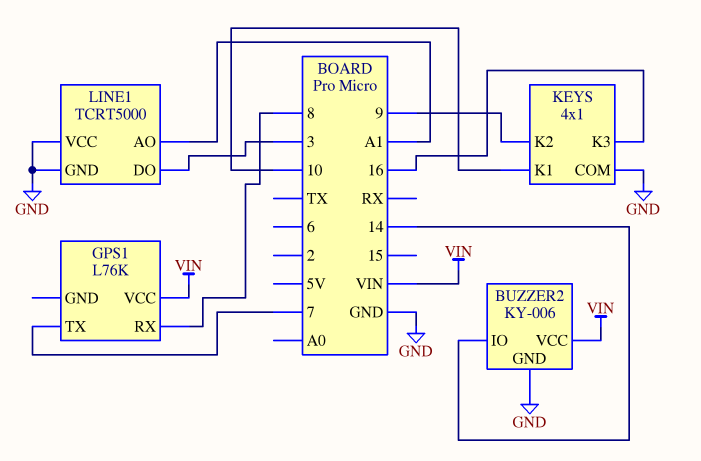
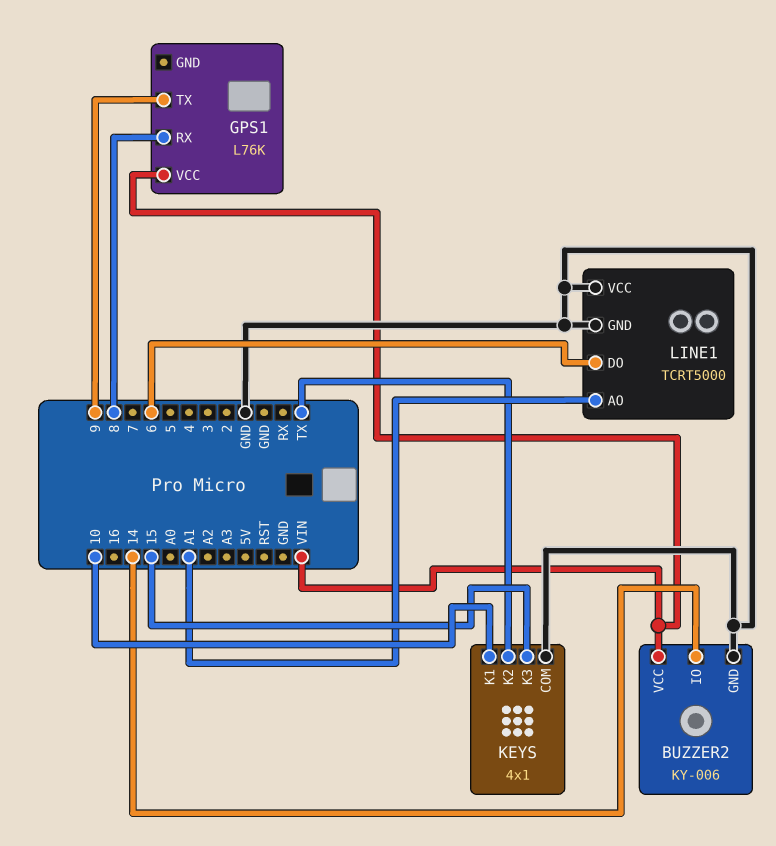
GPS1 pin TX: 7 -> 9
KEYS pin K2: 9 -> TX
KEYS pin K3: 16 -> 15
LINE1 pin DO: 3 -> 6

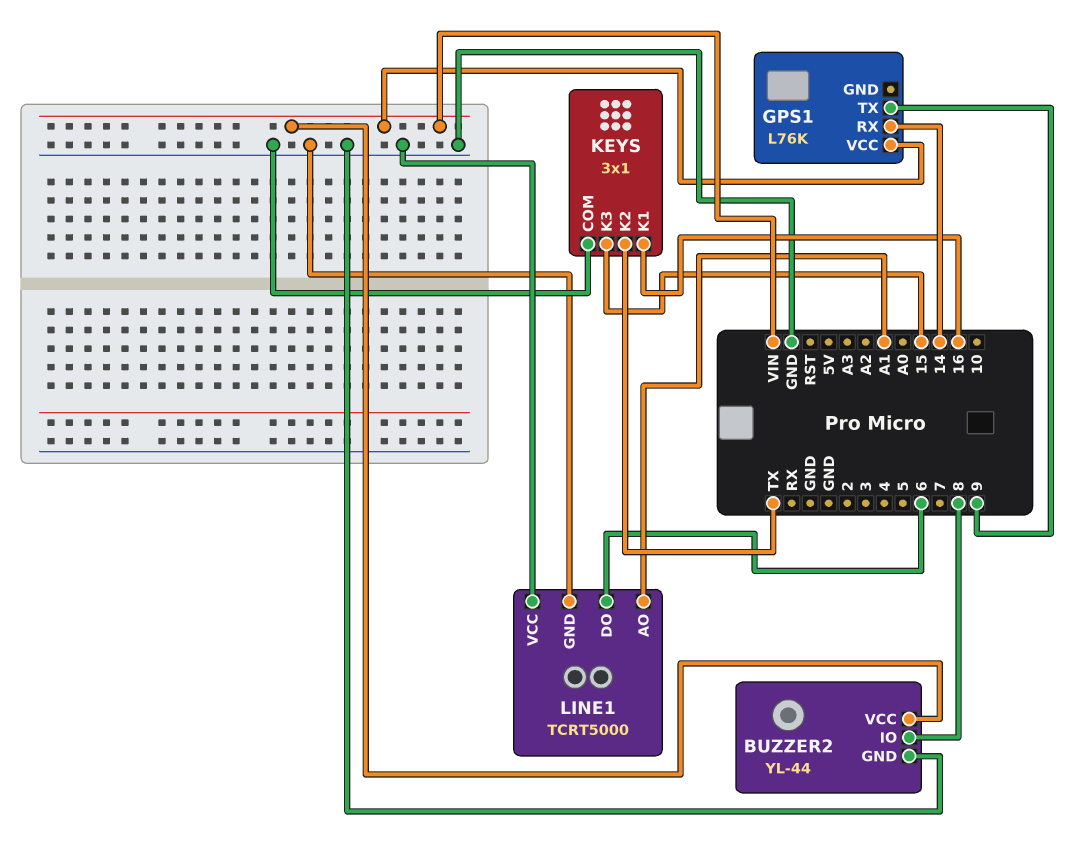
BUZZER2: KY-006 -> YL-44
BUZZER2 pin IO: 14 -> 8
GPS1 pin RX: 8 -> 14
KEYS: 4x1 -> 3x1
KEYS pin K1: 10 -> 16

